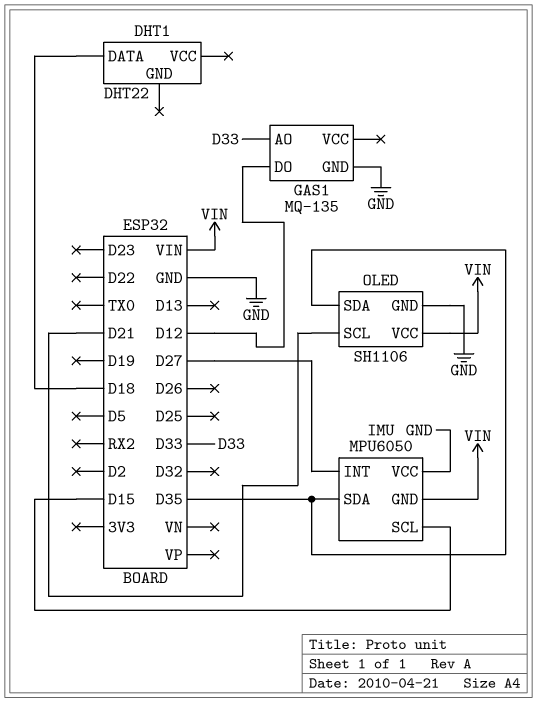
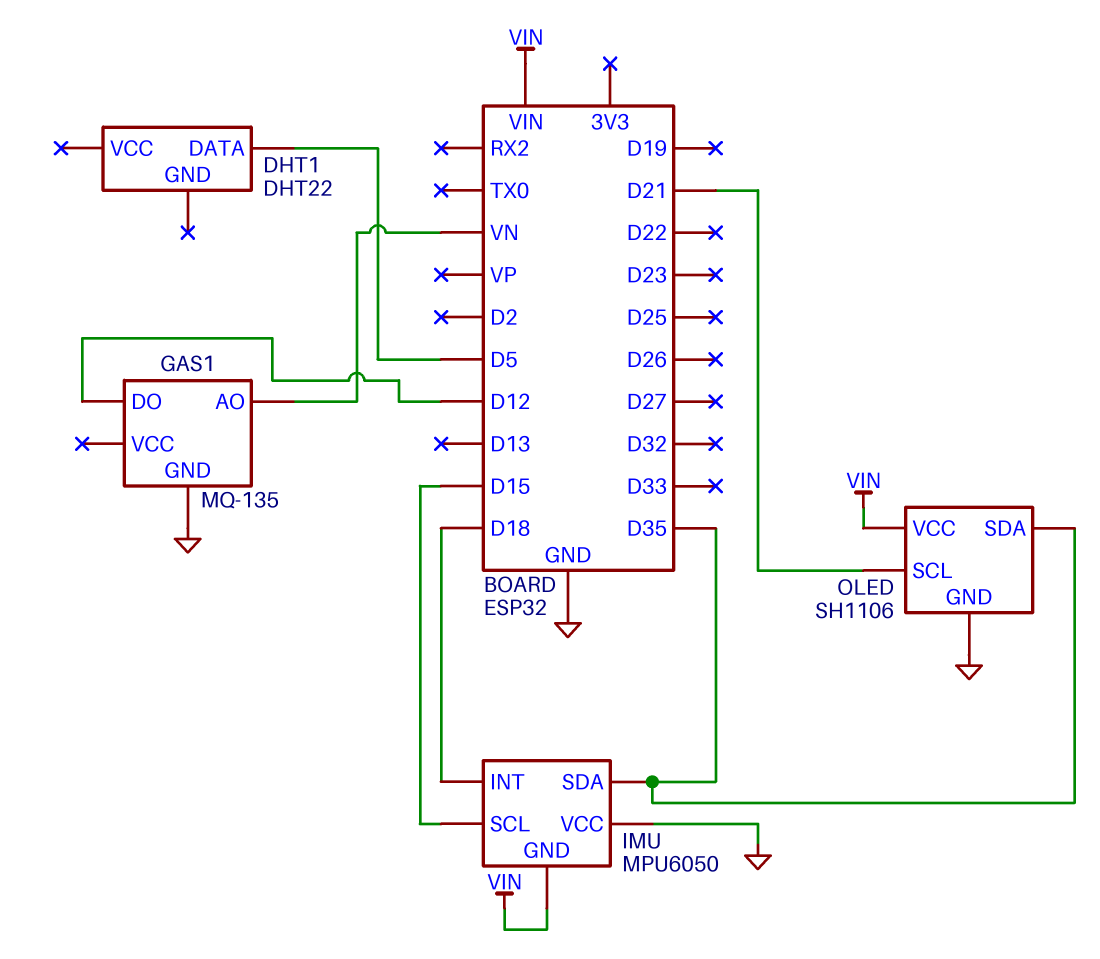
DHT1 pin DATA: D18 -> D5
GAS1 pin AO: D33 -> VN
IMU pin INT: D27 -> D18

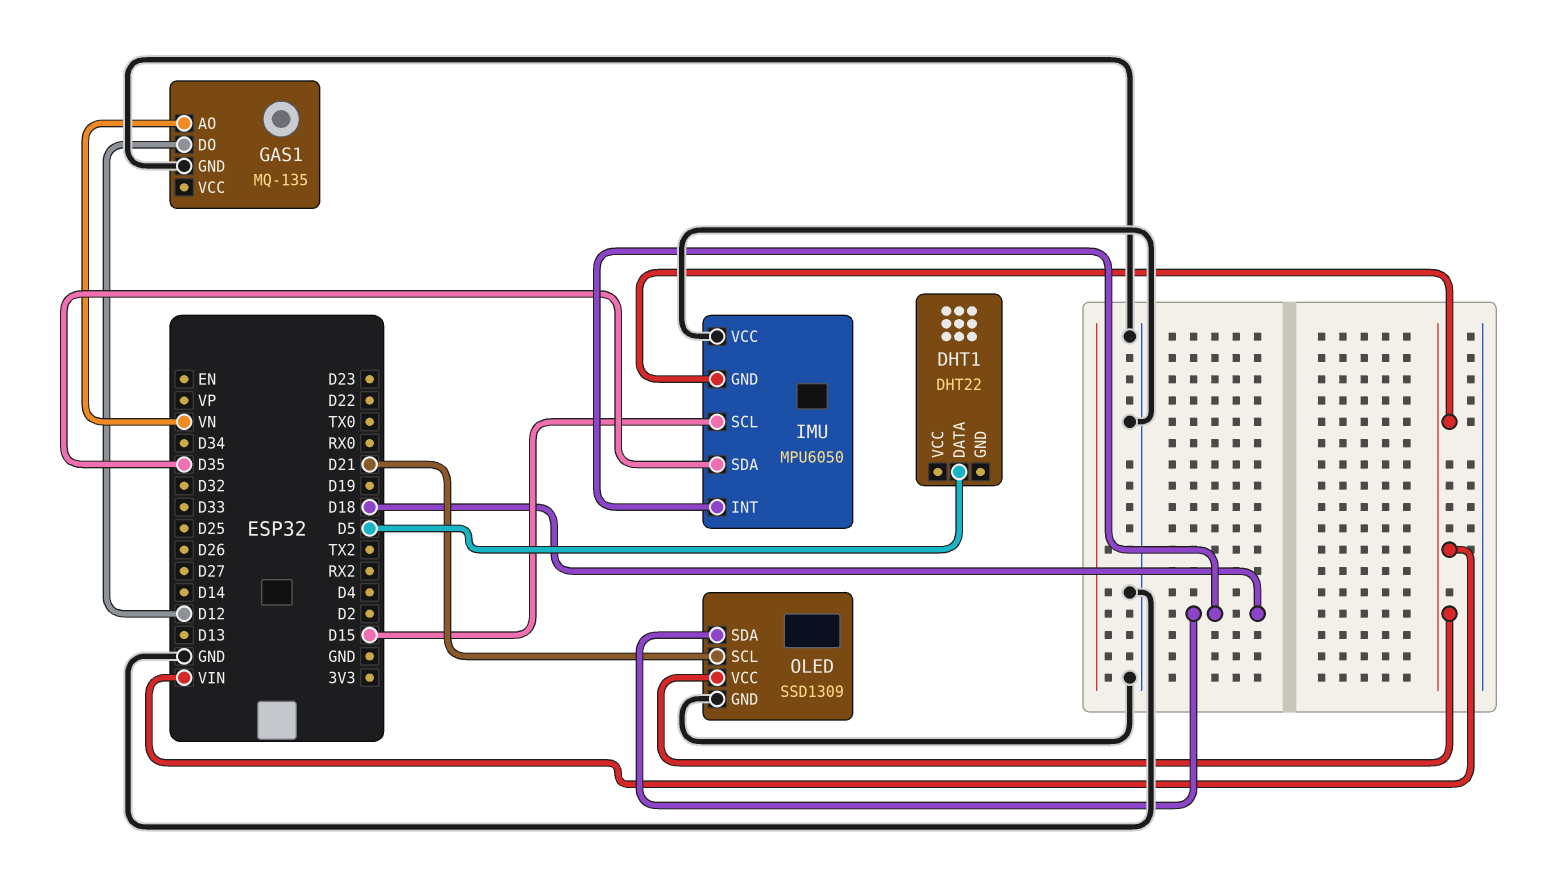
OLED: SH1106 -> SSD1309
OLED pin SDA: D35 -> D18

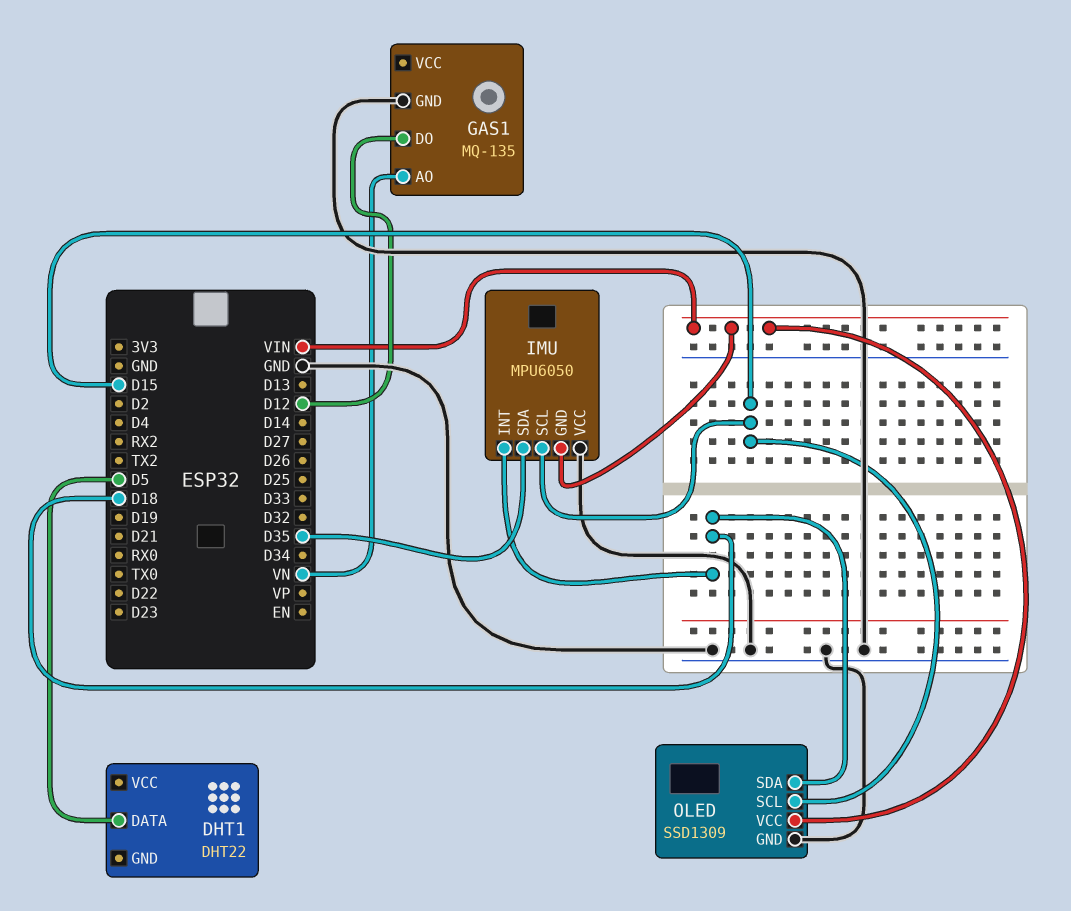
OLED pin SCL: D21 -> D15

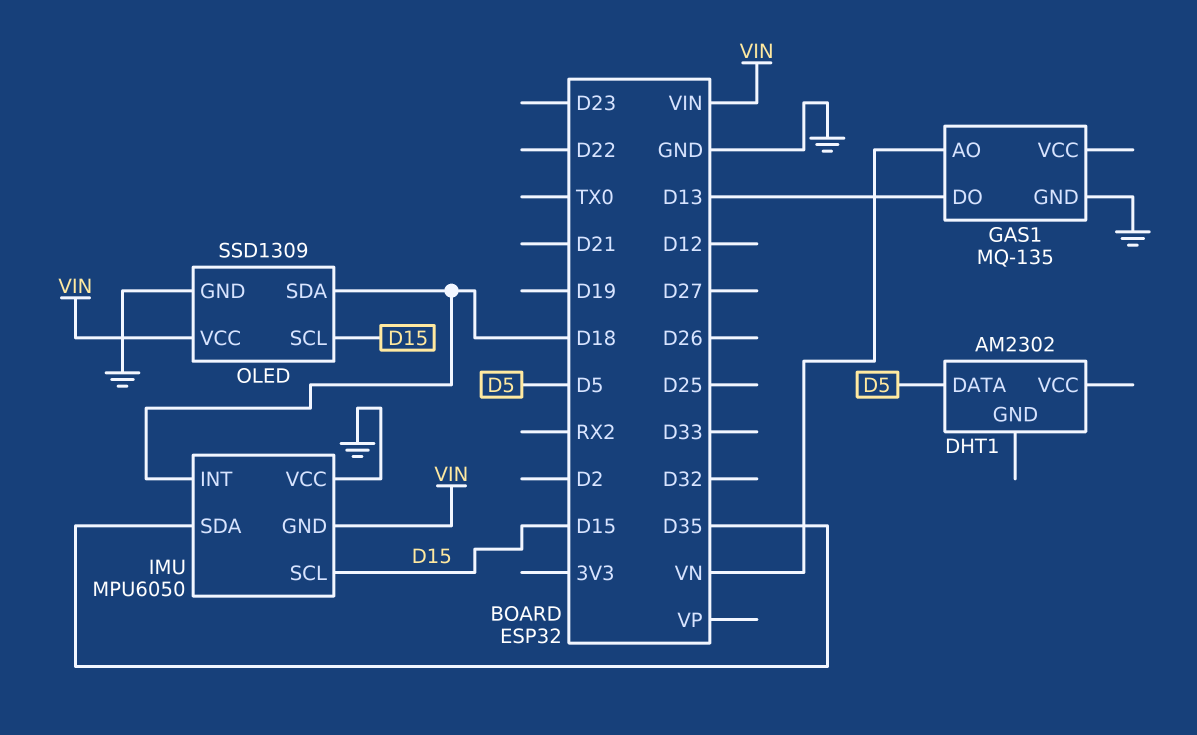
DHT1: DHT22 -> AM2302
GAS1 pin DO: D12 -> D13

